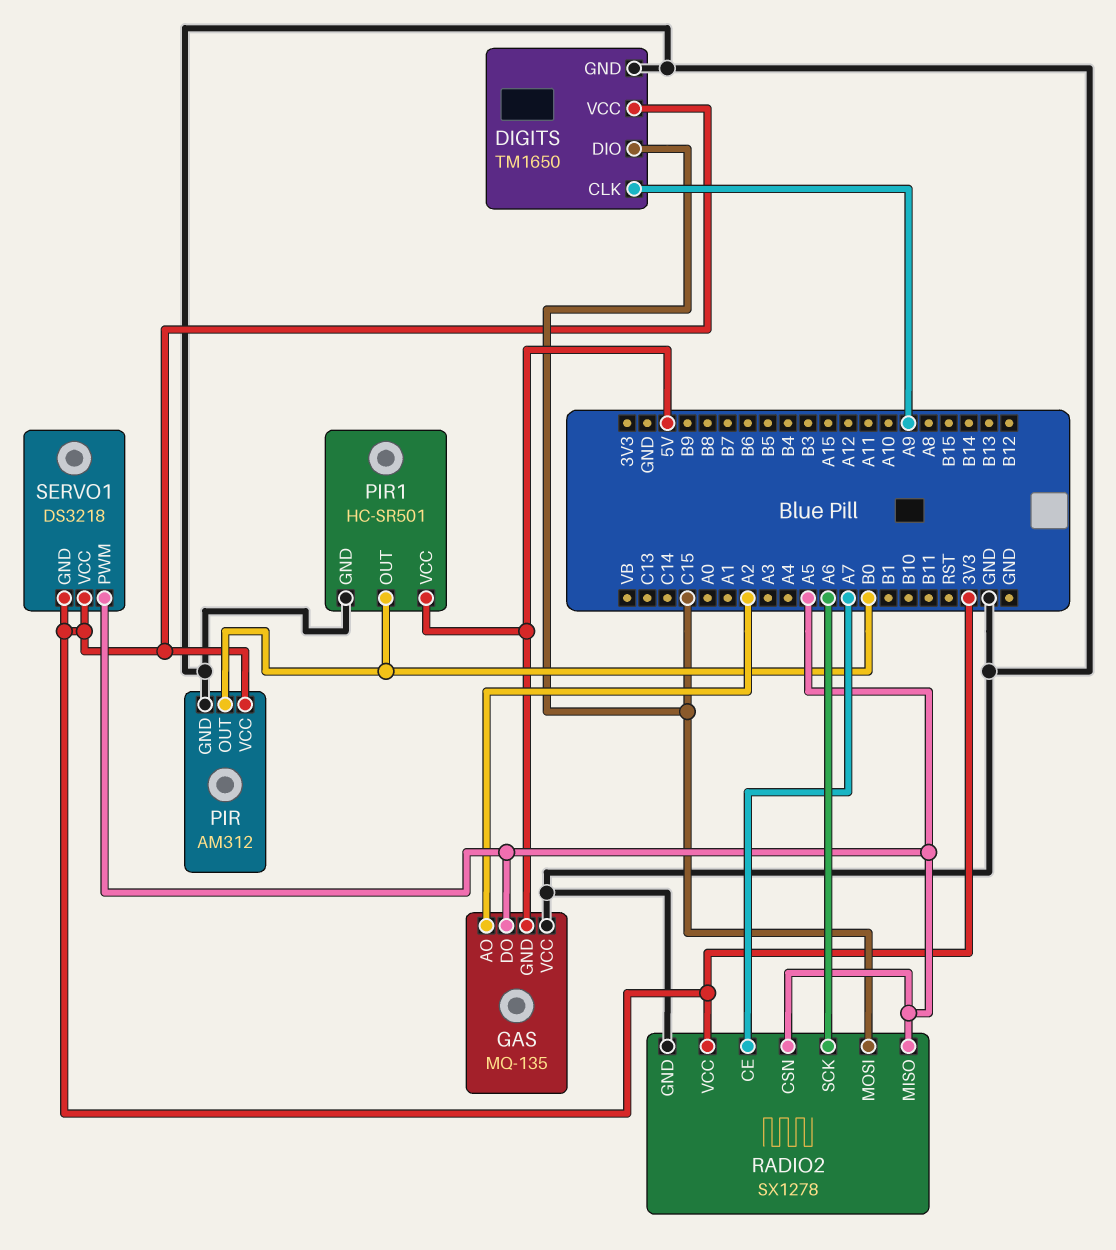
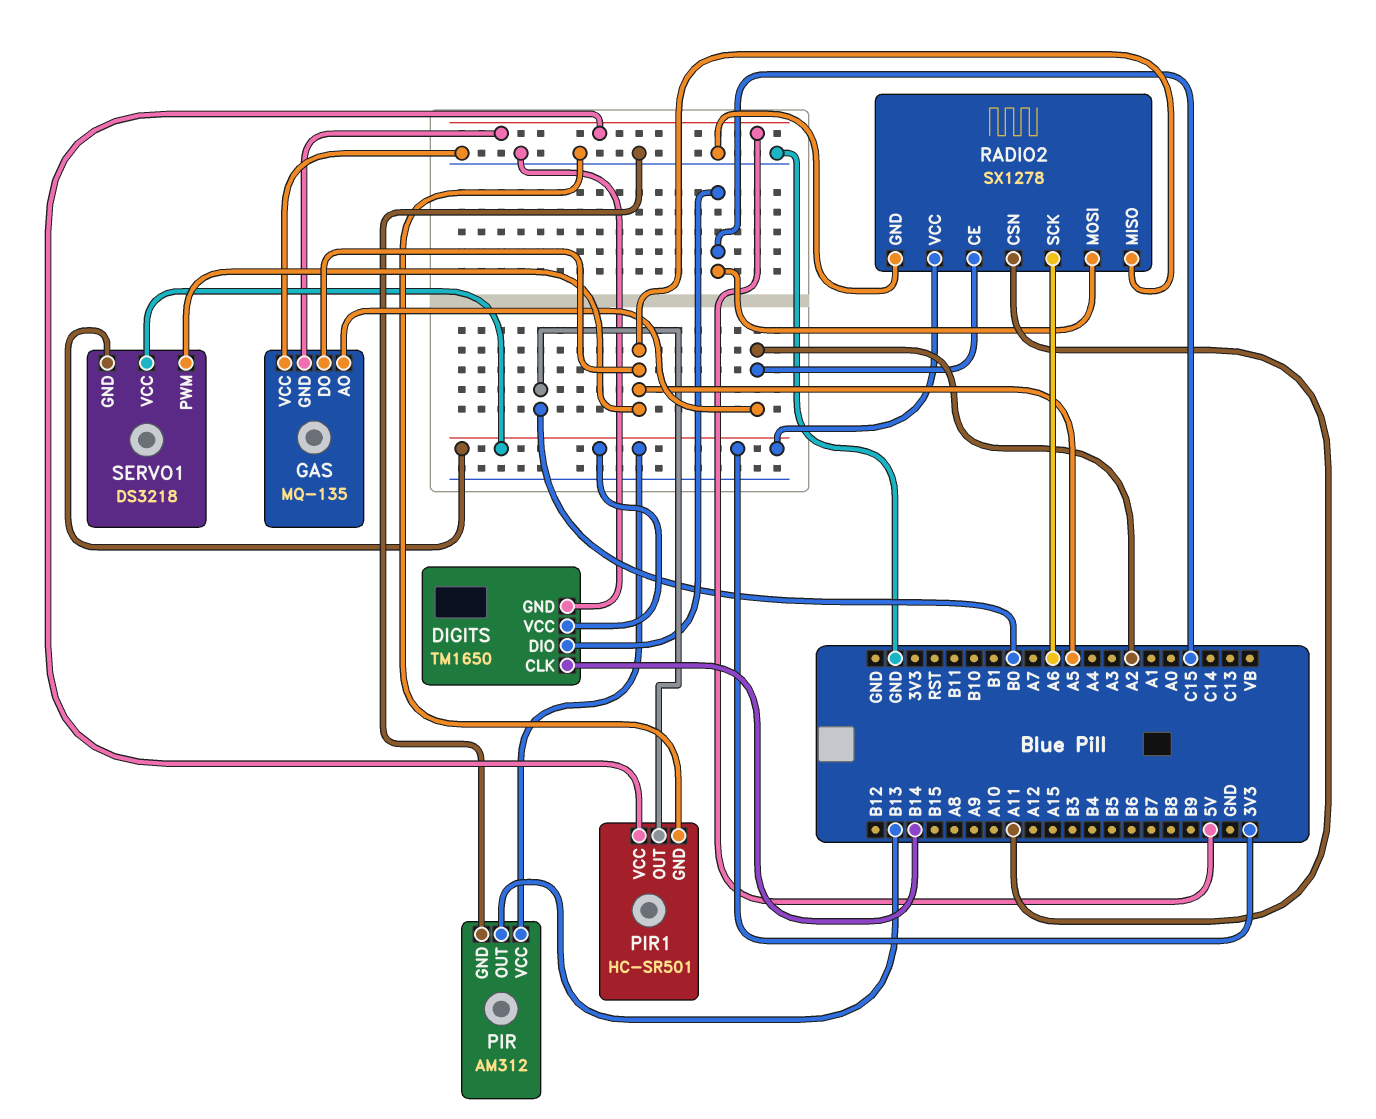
DIGITS pin CLK: A9 -> B14
PIR pin OUT: B0 -> B13
RADIO2 pin CE: A7 -> A2
RADIO2 pin CSN: A5 -> A11

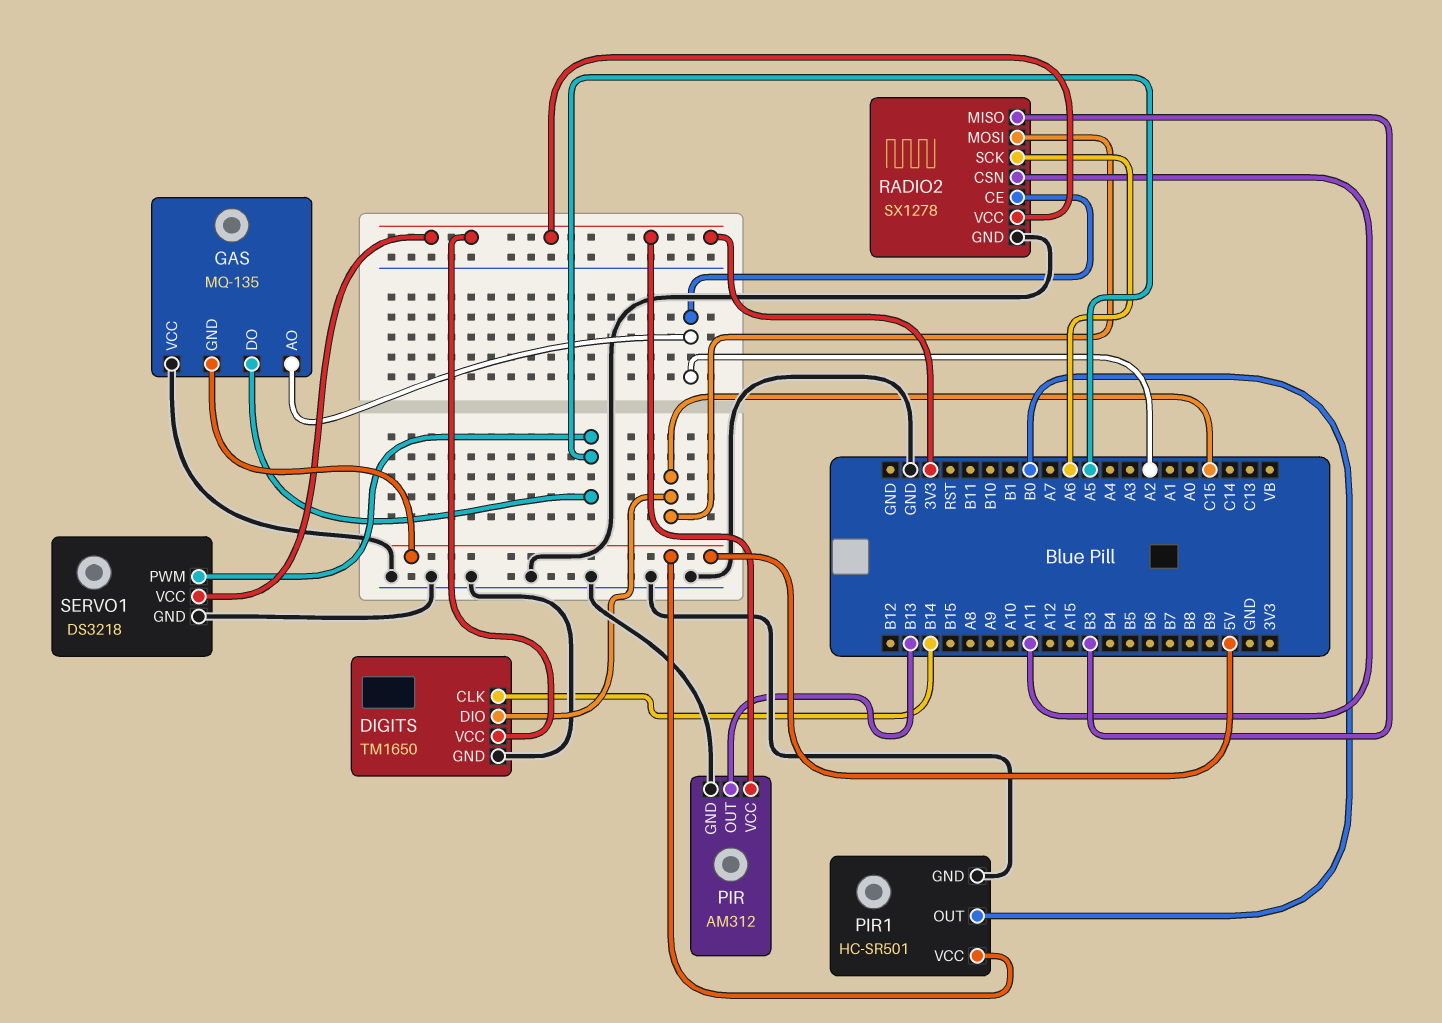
RADIO2 pin MISO: A5 -> B3
SERVO1 pin GND: 3V3 -> GND

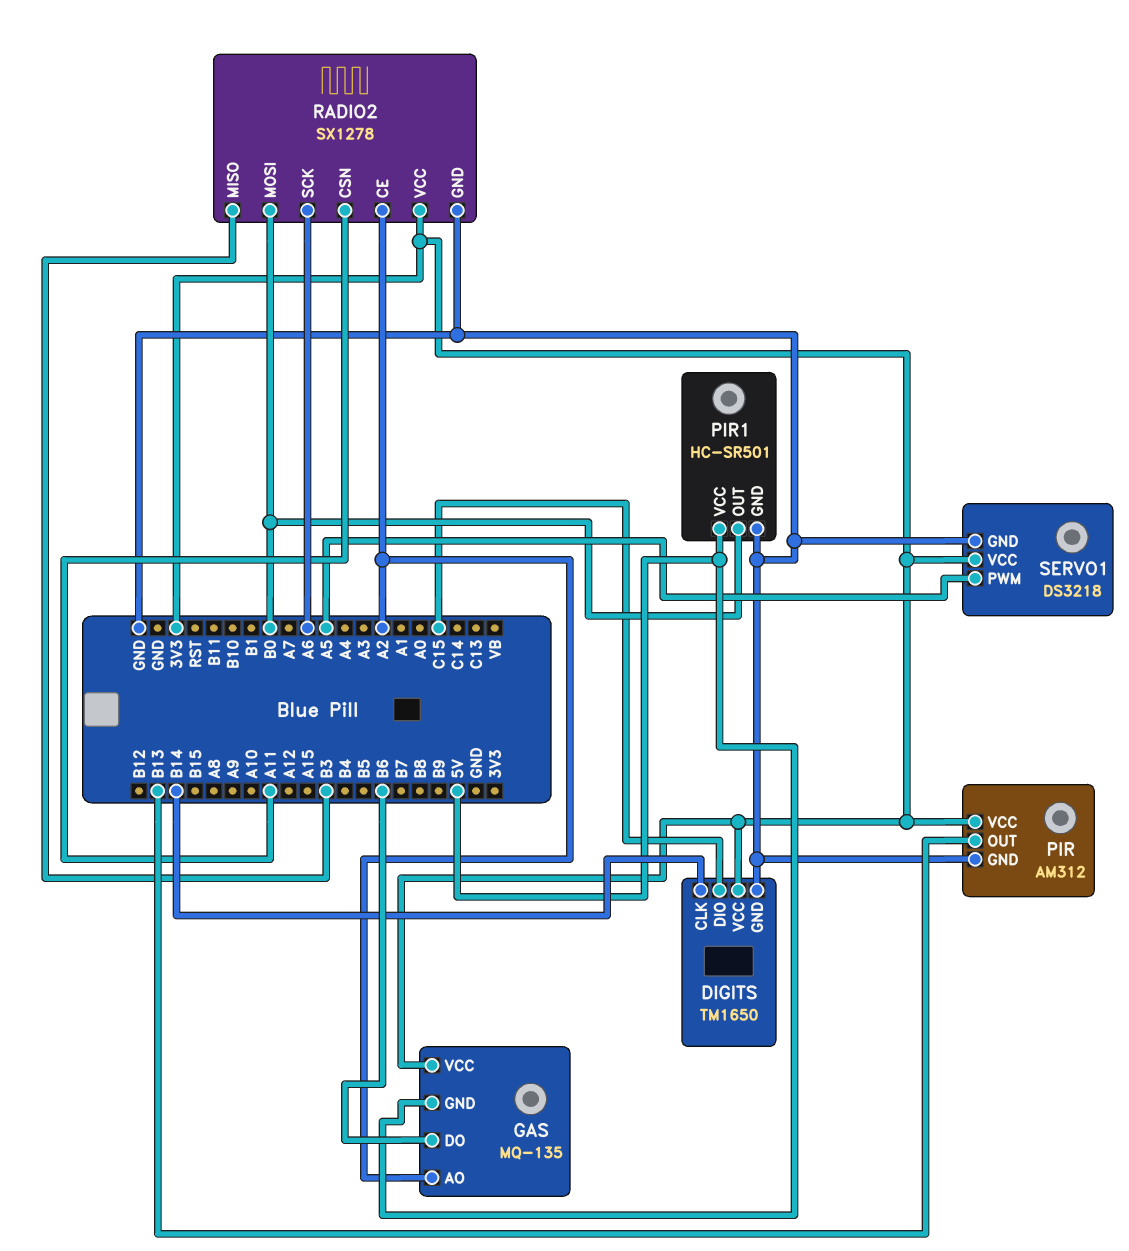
GAS pin DO: A5 -> B6
GAS pin VCC: GND -> 3V3
RADIO2 pin MOSI: C15 -> B0

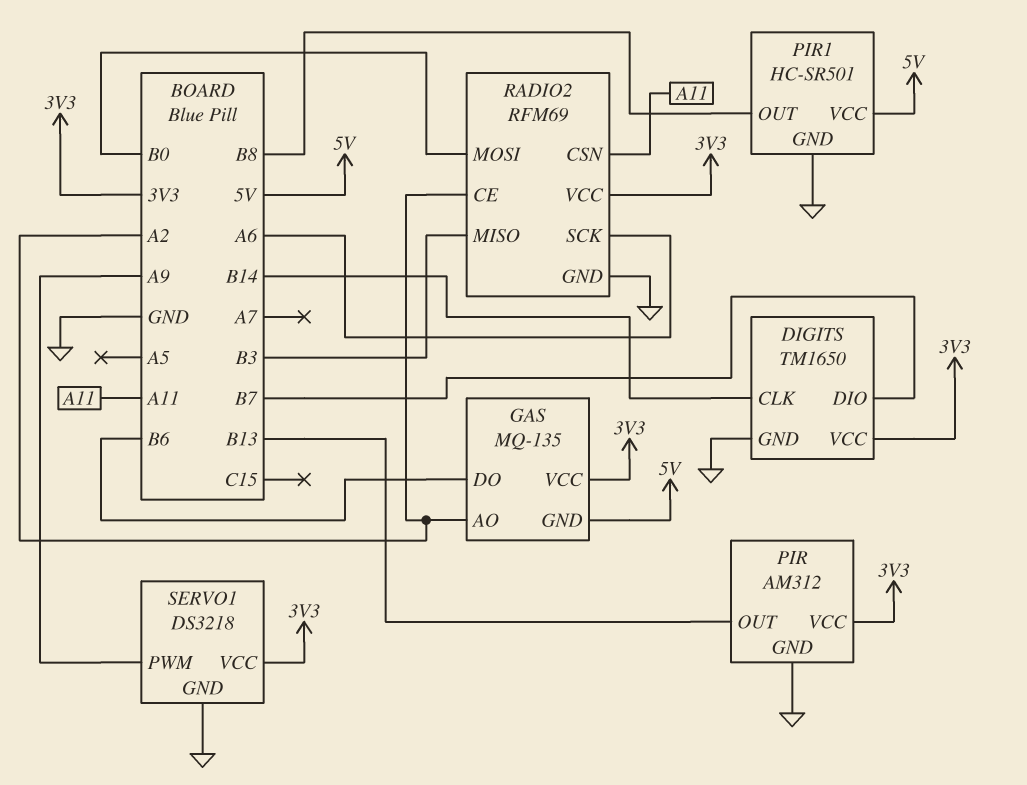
DIGITS pin DIO: C15 -> B7
PIR1 pin OUT: B0 -> B8
RADIO2: SX1278 -> RFM69
SERVO1 pin PWM: A5 -> A9

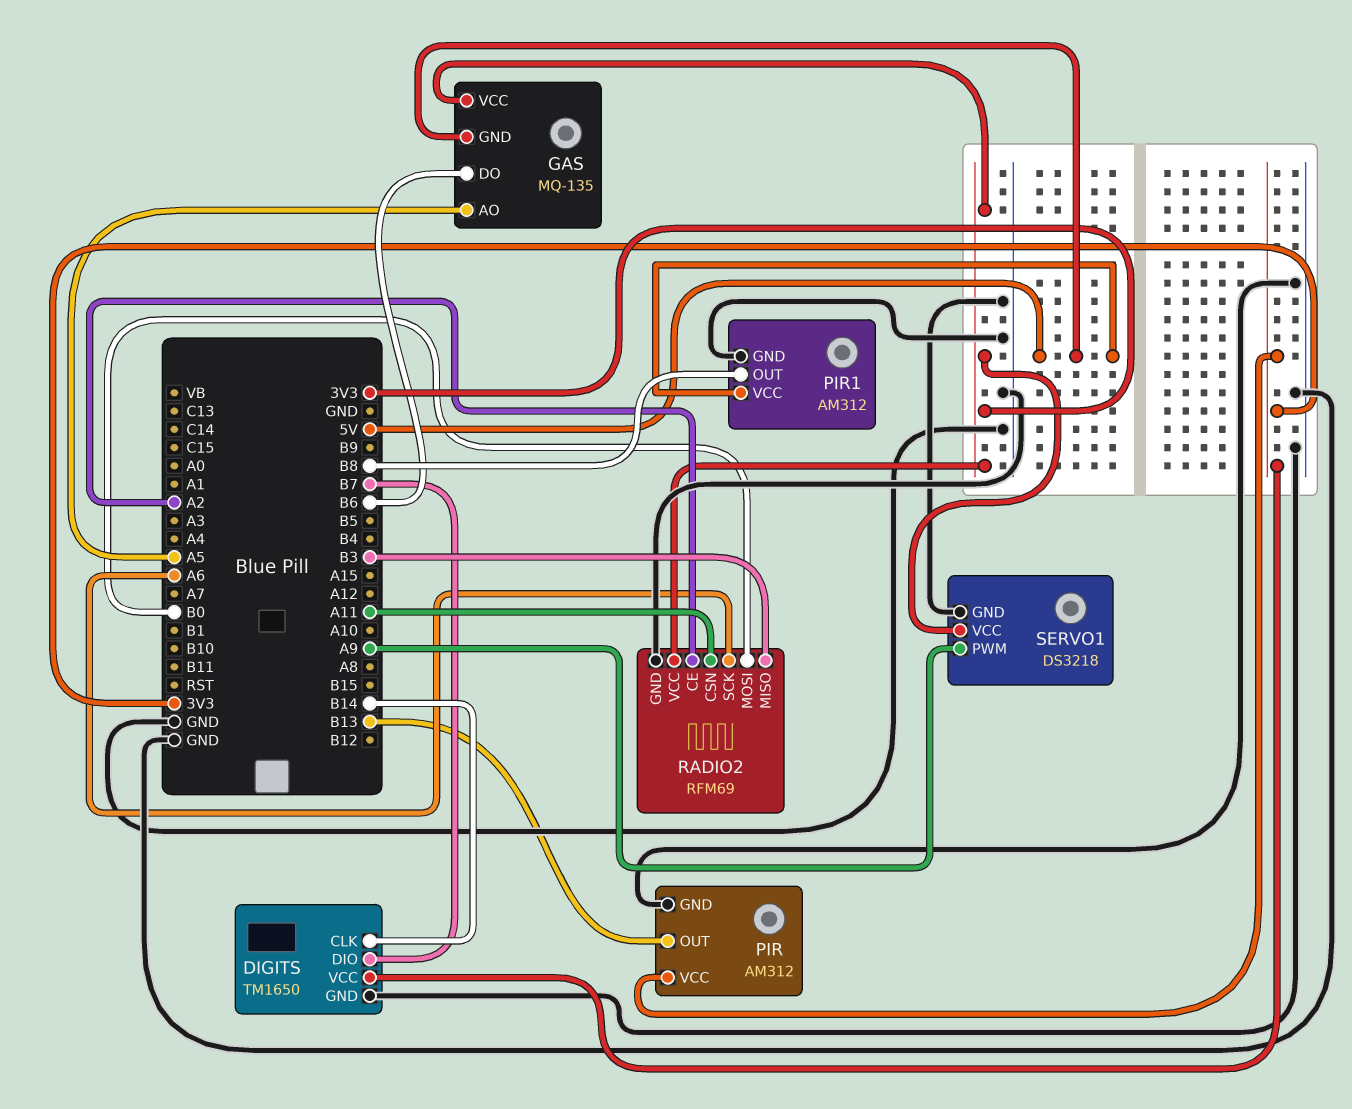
GAS pin AO: A2 -> A5
PIR1: HC-SR501 -> AM312

